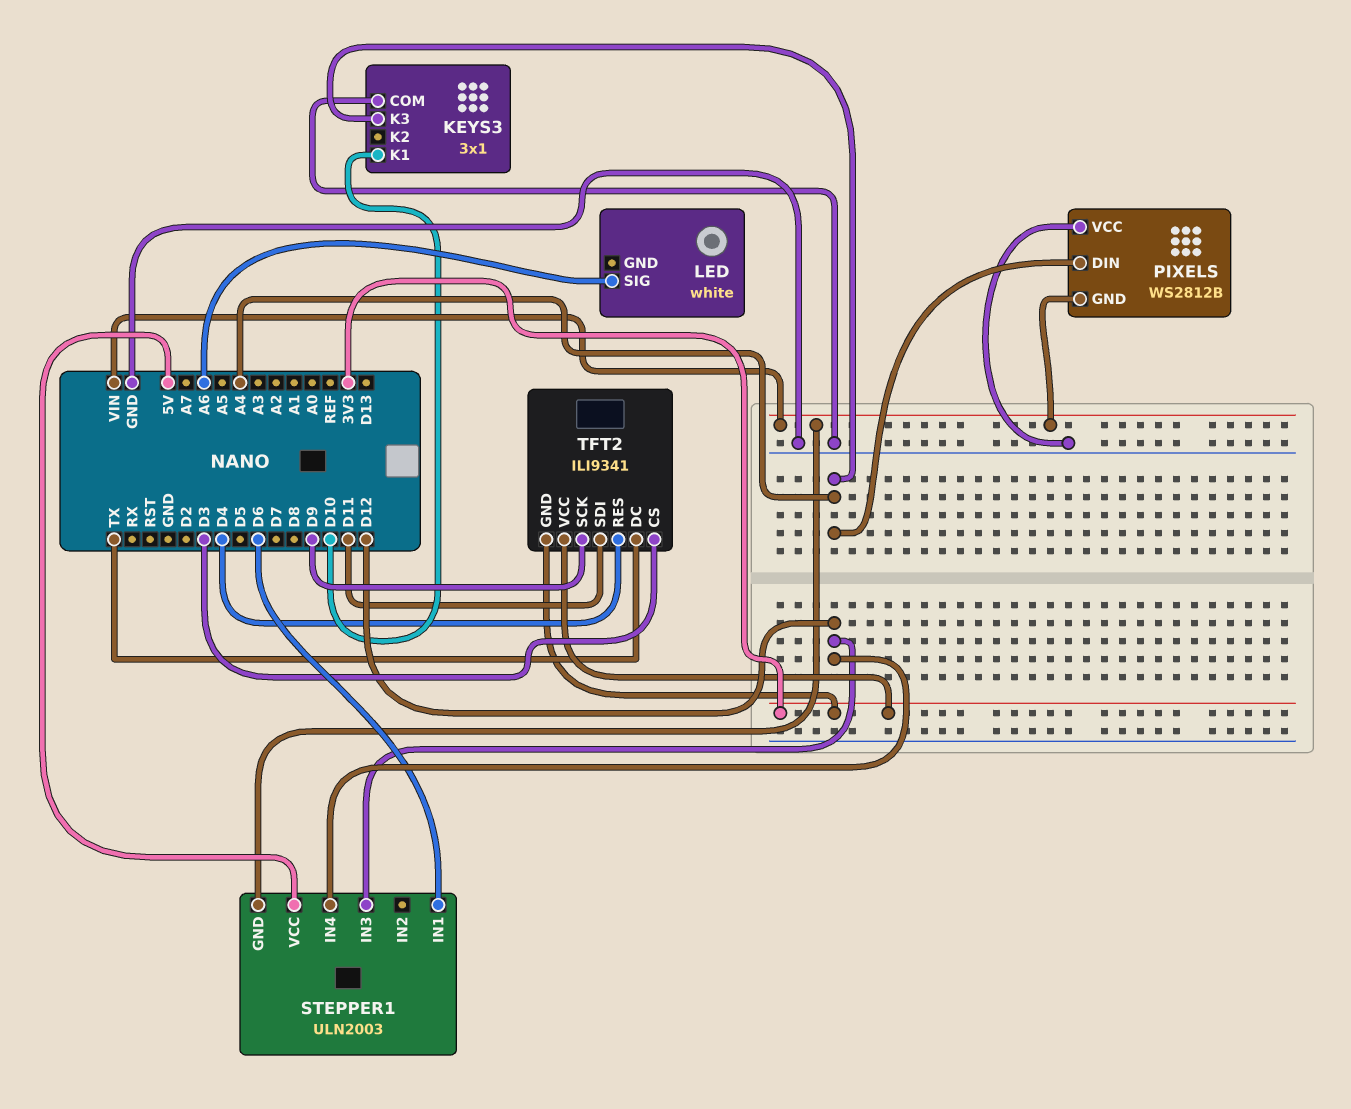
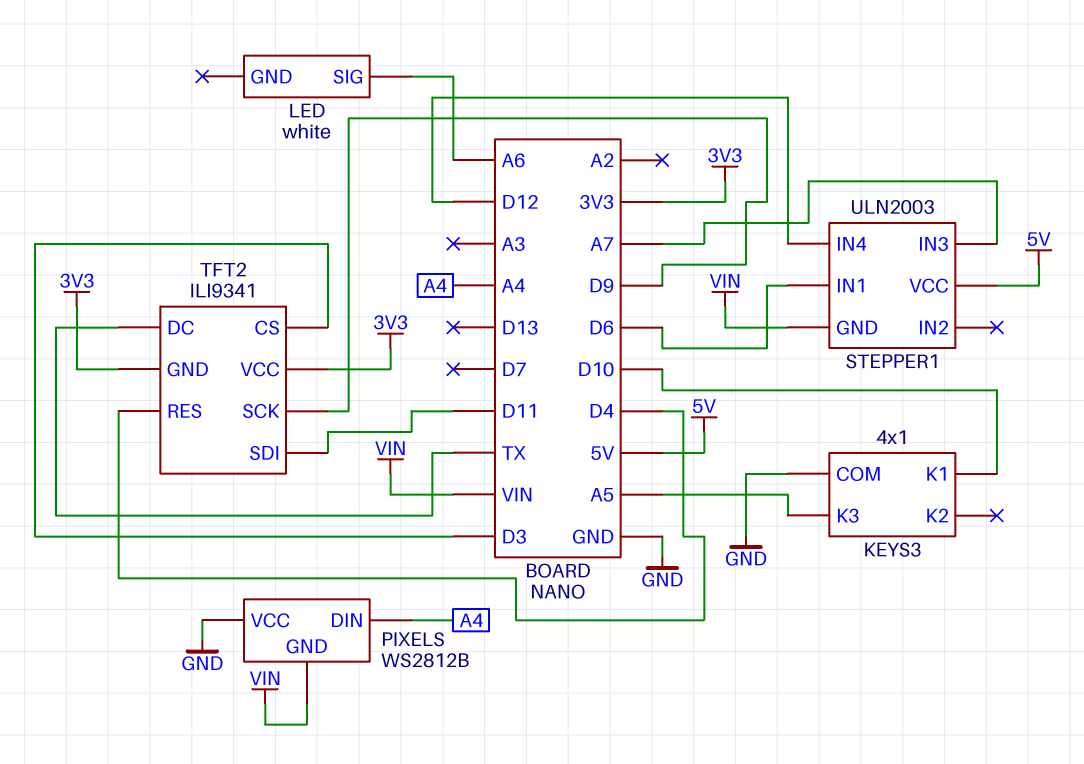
KEYS3: 3x1 -> 4x1
KEYS3 pin K3: A4 -> A5
STEPPER1 pin IN3: D12 -> A7

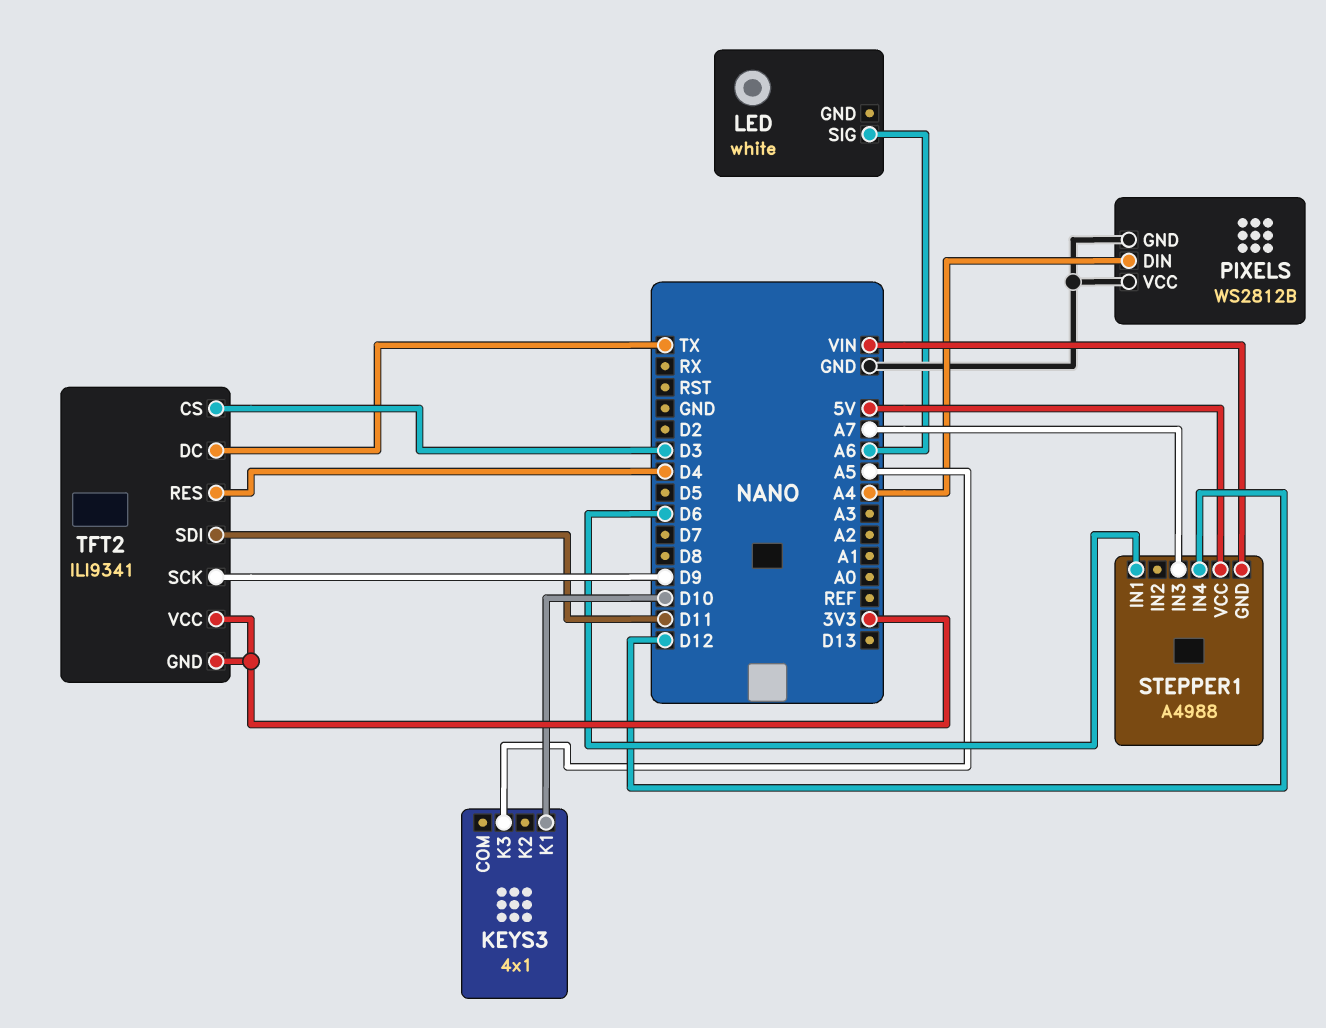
KEYS3 pin COM: GND -> none
PIXELS pin GND: VIN -> GND
STEPPER1: ULN2003 -> A4988

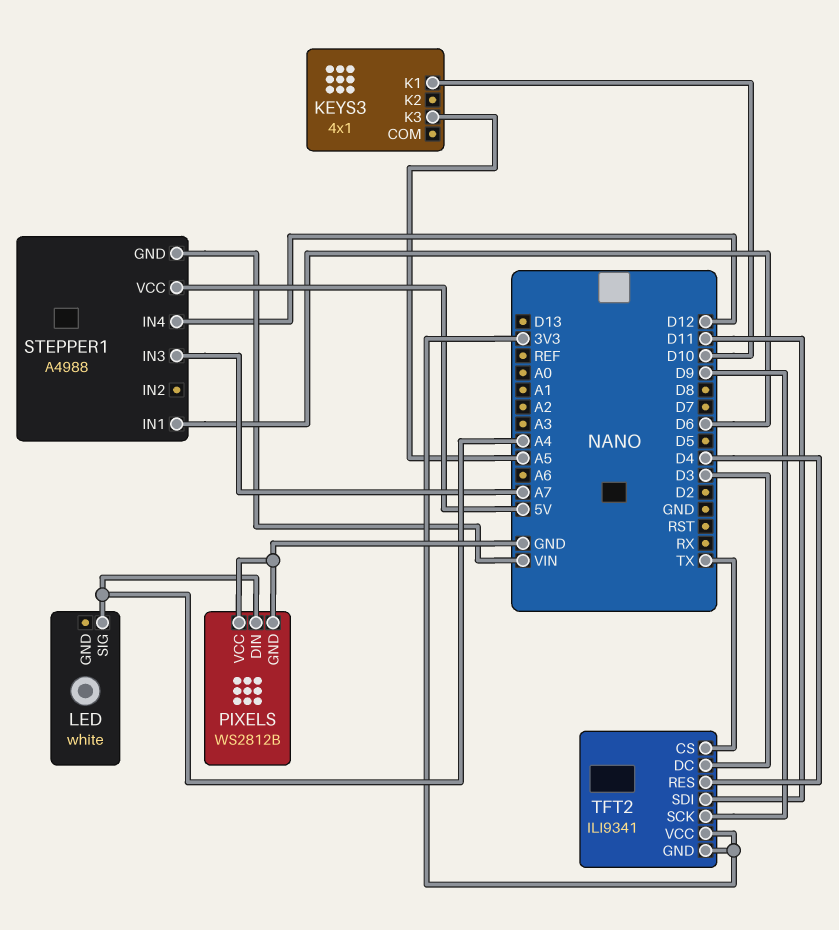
LED pin SIG: A6 -> A4
TFT2 pin CS: D3 -> TX
TFT2 pin DC: TX -> D3

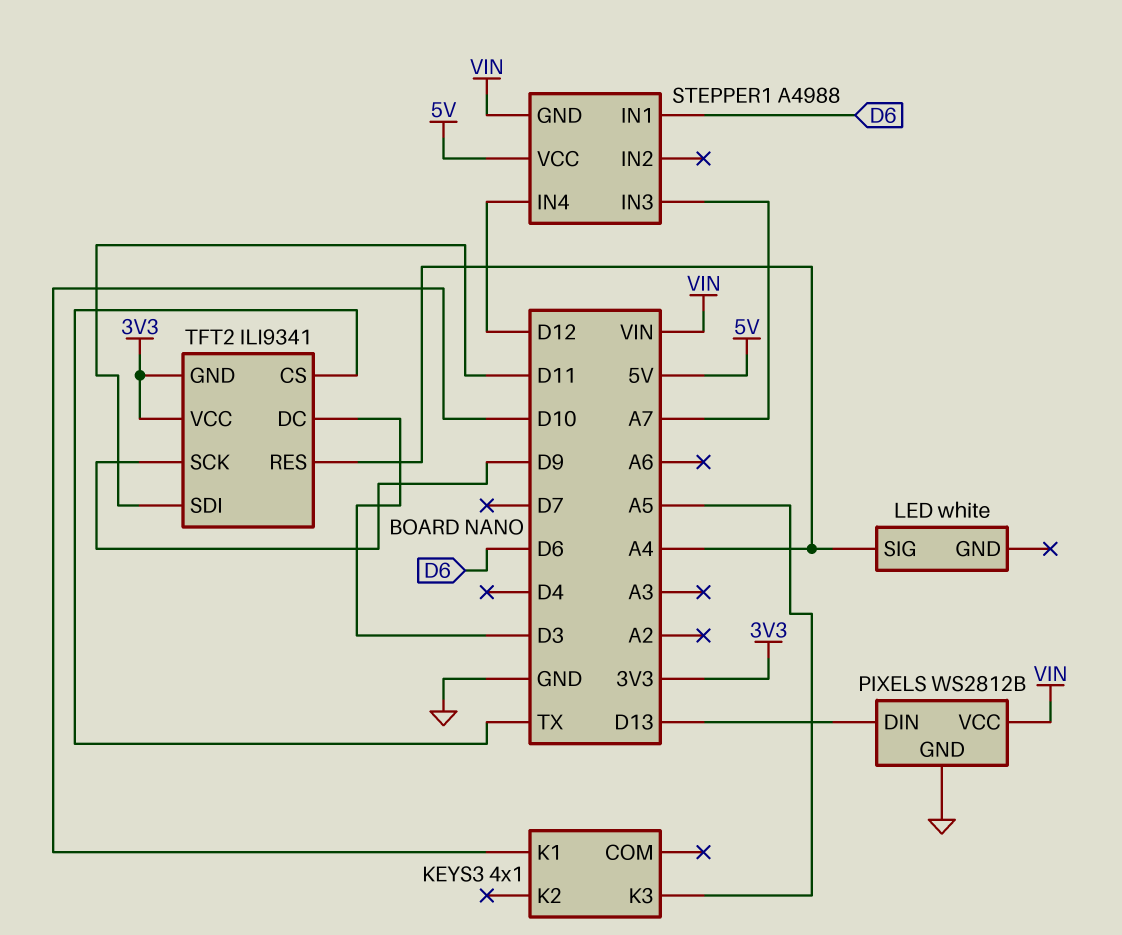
PIXELS pin DIN: A4 -> D13
PIXELS pin VCC: GND -> VIN
TFT2 pin RES: D4 -> A4

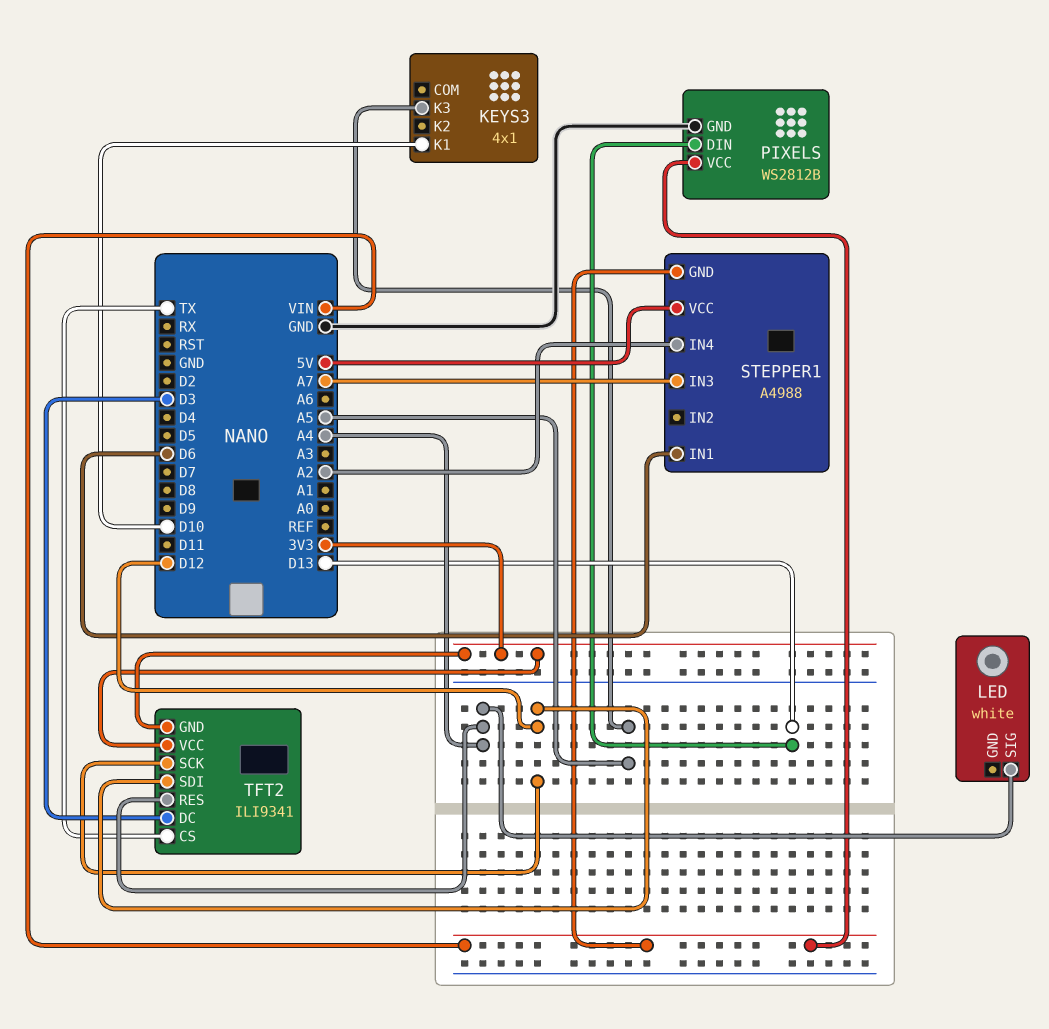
STEPPER1 pin IN4: D12 -> A2
TFT2 pin SCK: D9 -> D12
TFT2 pin SDI: D11 -> D12

